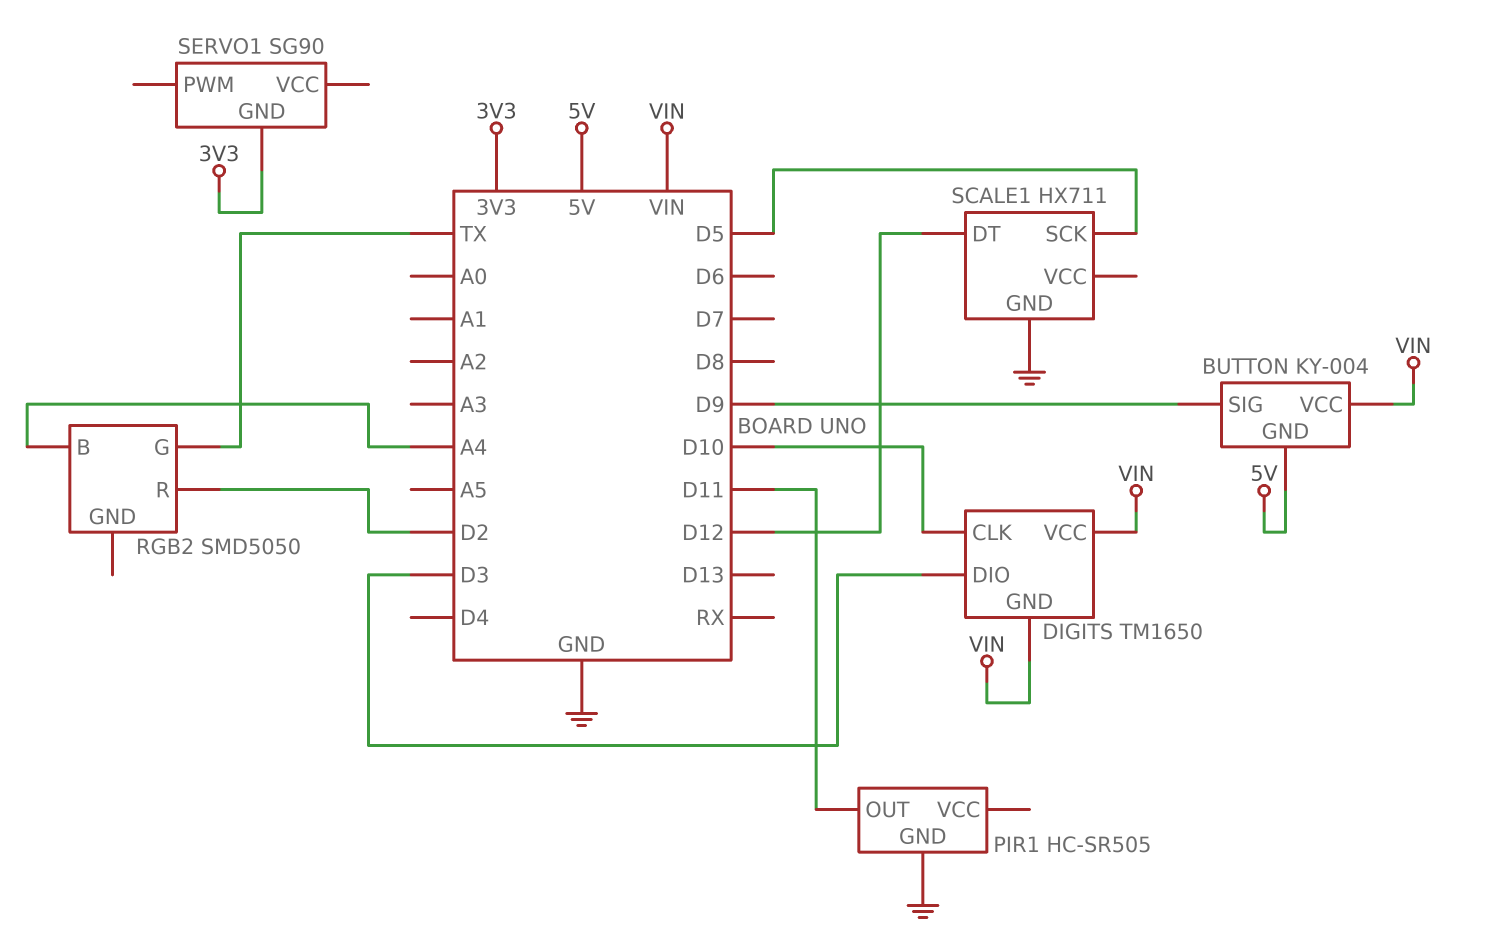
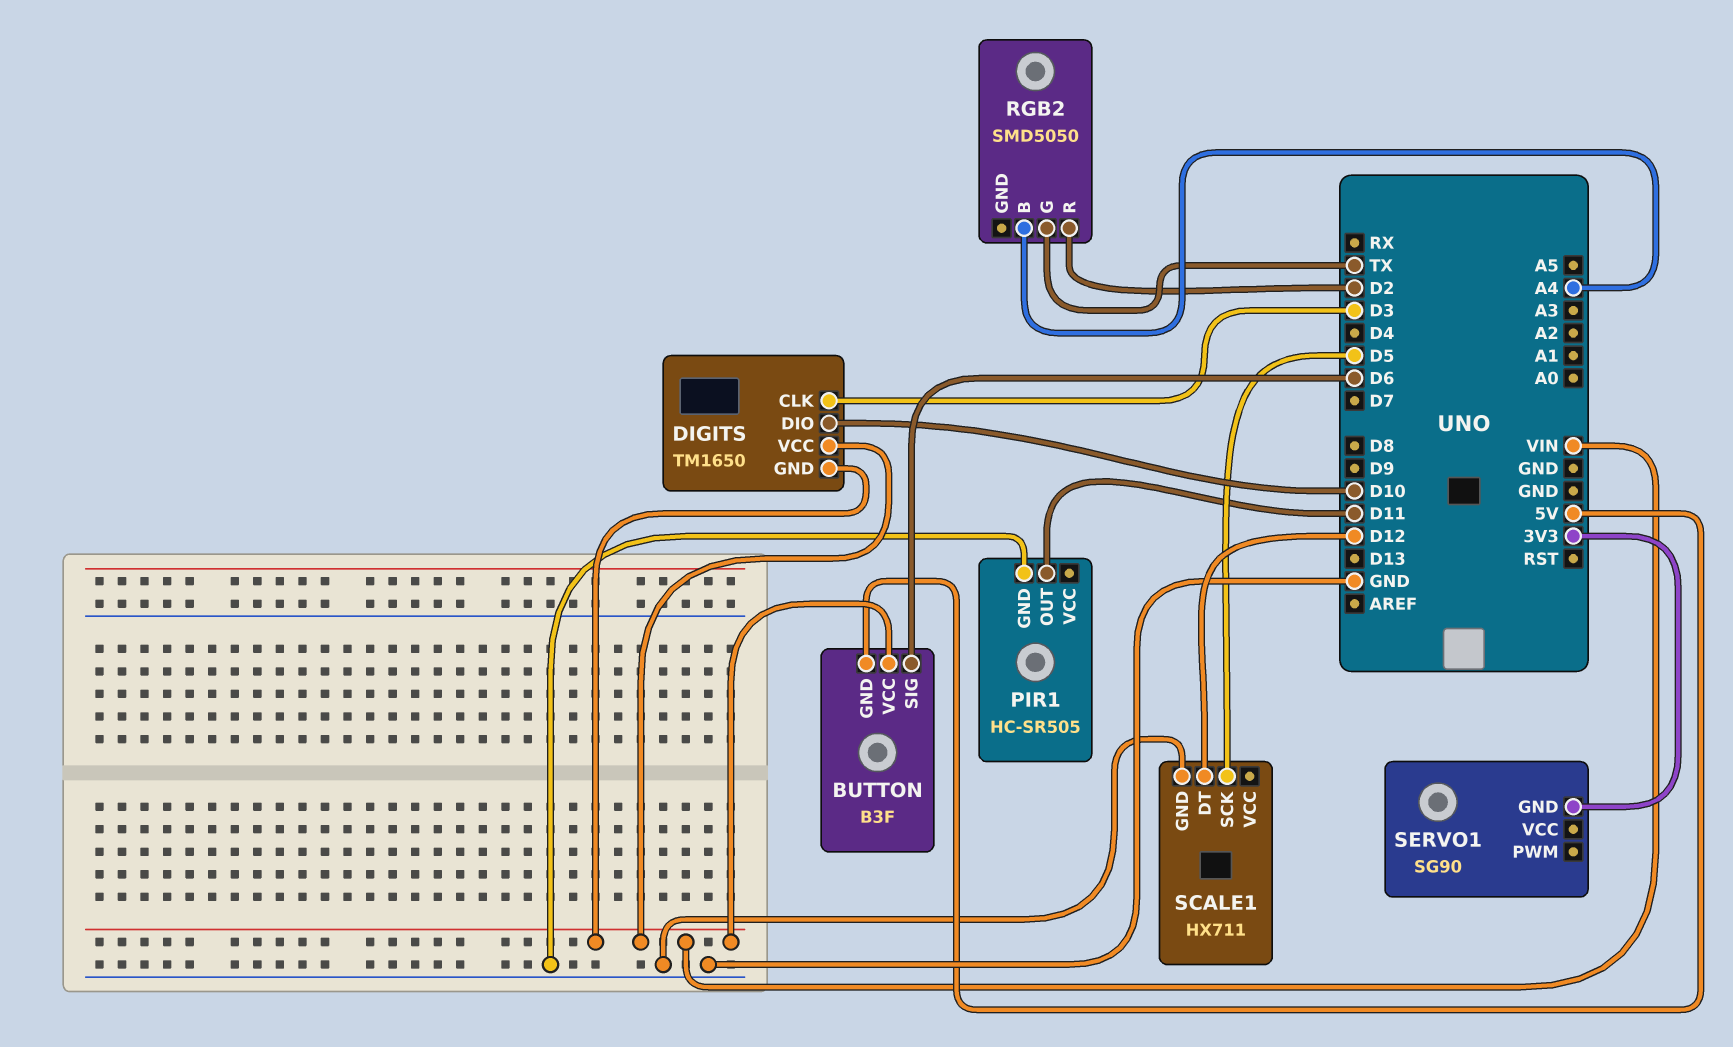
BUTTON: KY-004 -> B3F
BUTTON pin SIG: D9 -> D6
DIGITS pin CLK: D10 -> D3
DIGITS pin DIO: D3 -> D10

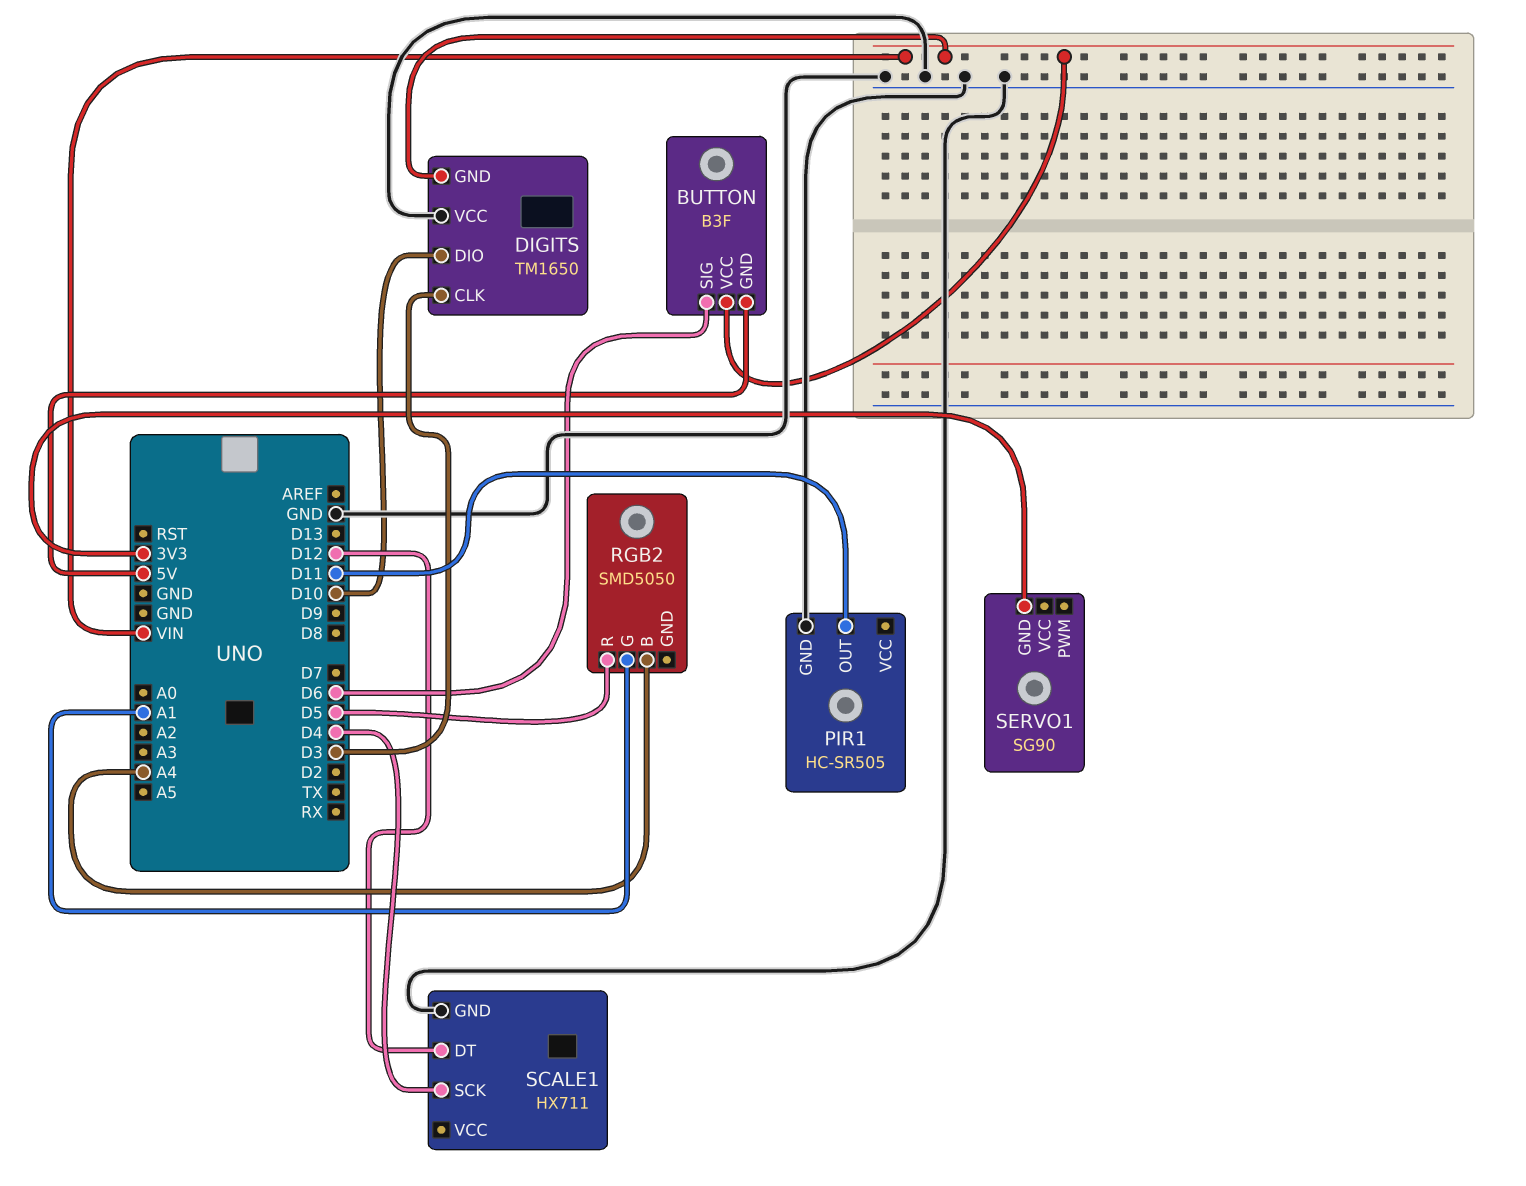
DIGITS pin VCC: VIN -> GND
RGB2 pin G: TX -> A1
RGB2 pin R: D2 -> D5
SCALE1 pin SCK: D5 -> D4

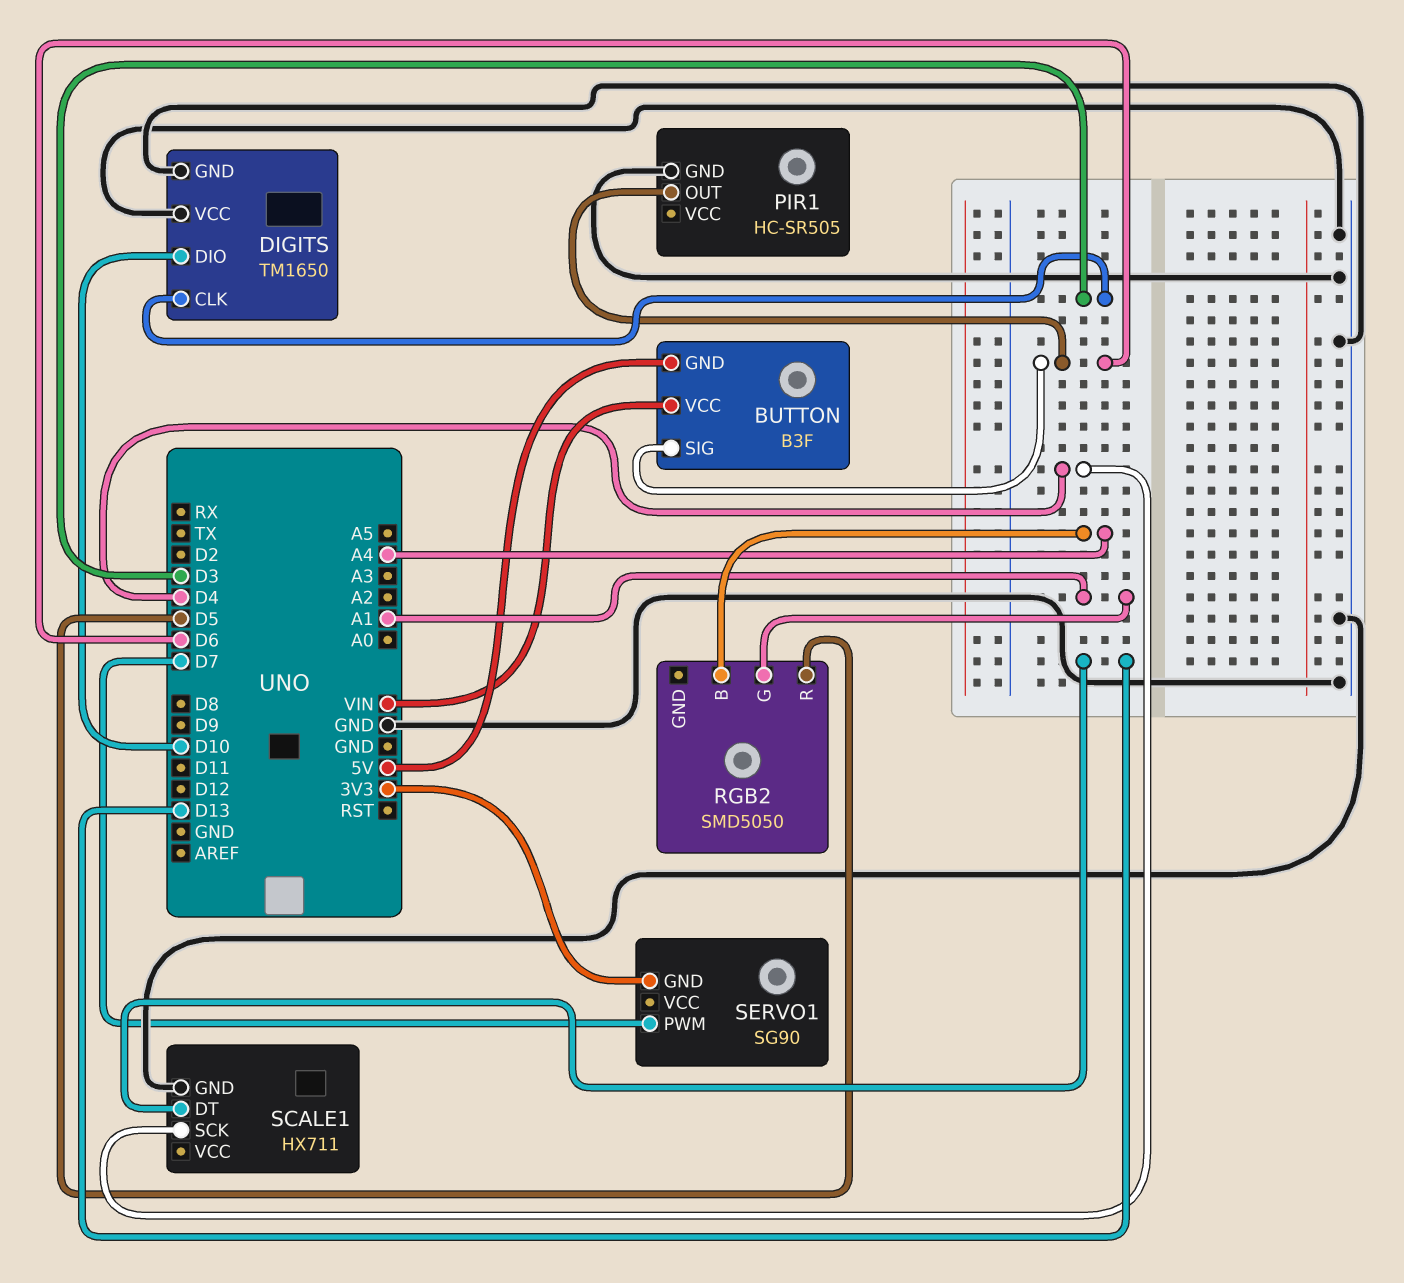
DIGITS pin GND: VIN -> GND
PIR1 pin OUT: D11 -> D6
SCALE1 pin DT: D12 -> D13
SERVO1 pin PWM: none -> D7

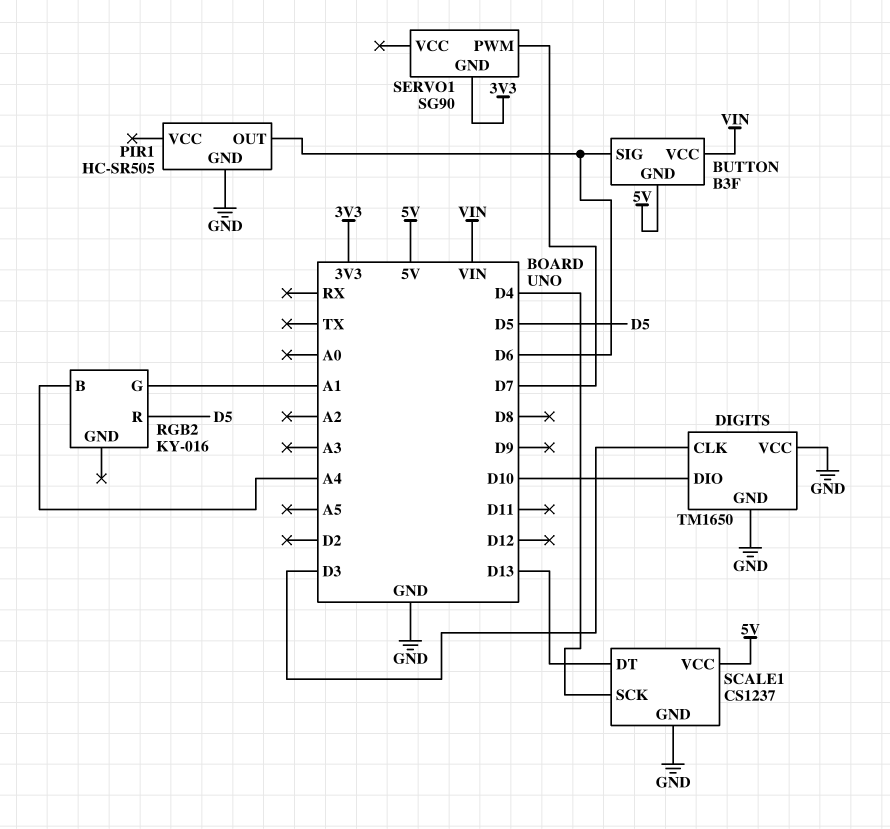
RGB2: SMD5050 -> KY-016
SCALE1: HX711 -> CS1237
SCALE1 pin VCC: none -> 5V

